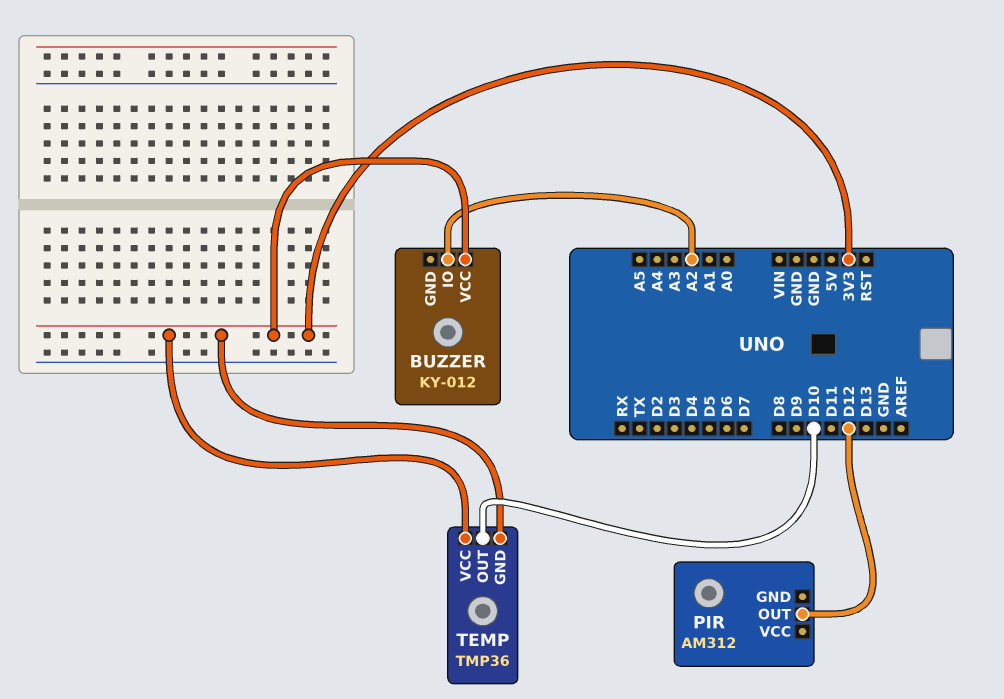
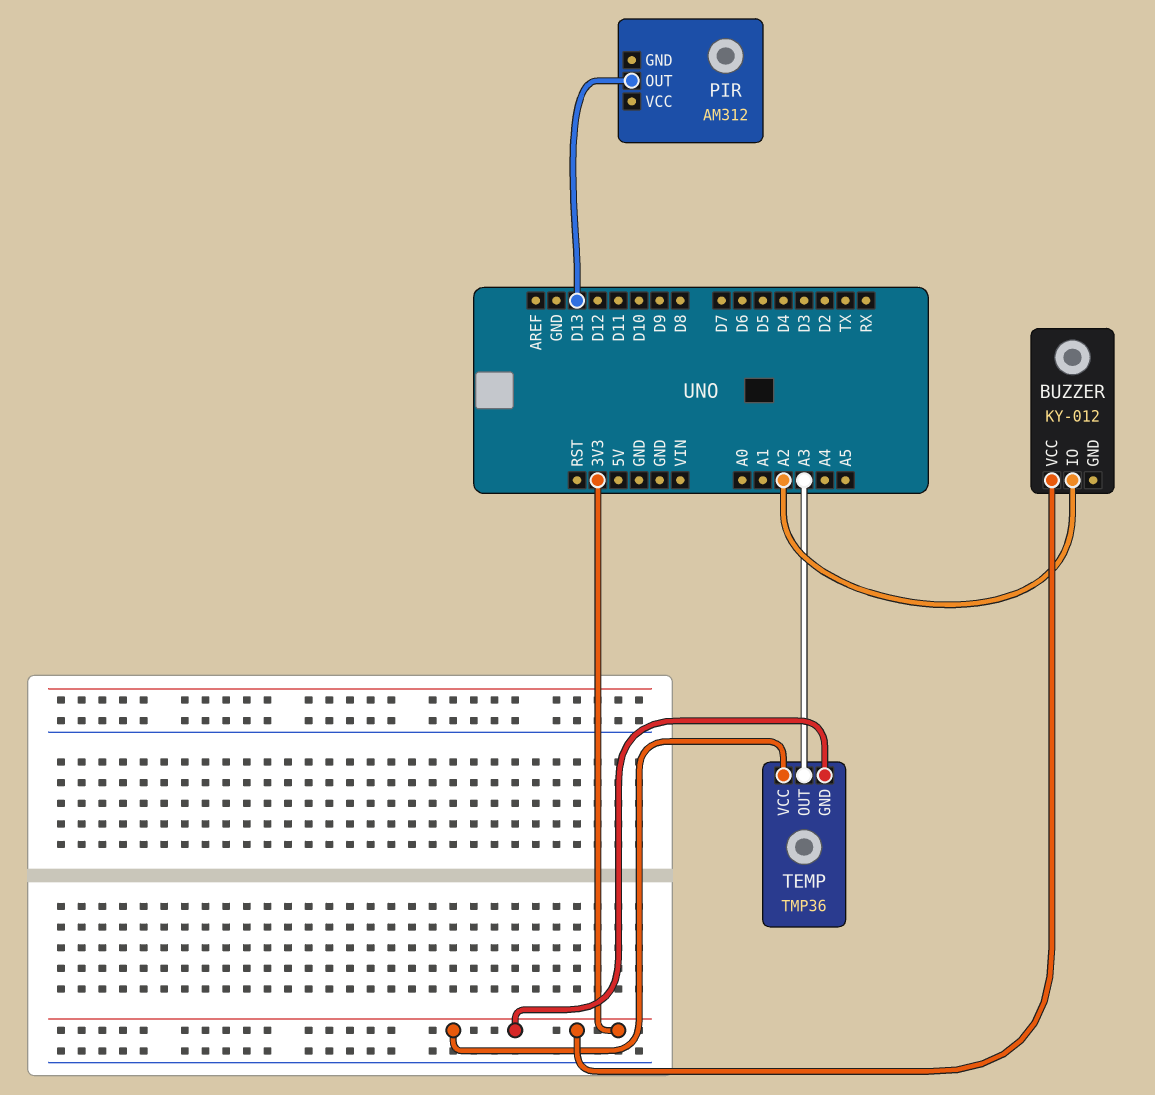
PIR pin OUT: D12 -> D13
TEMP pin OUT: D10 -> A3

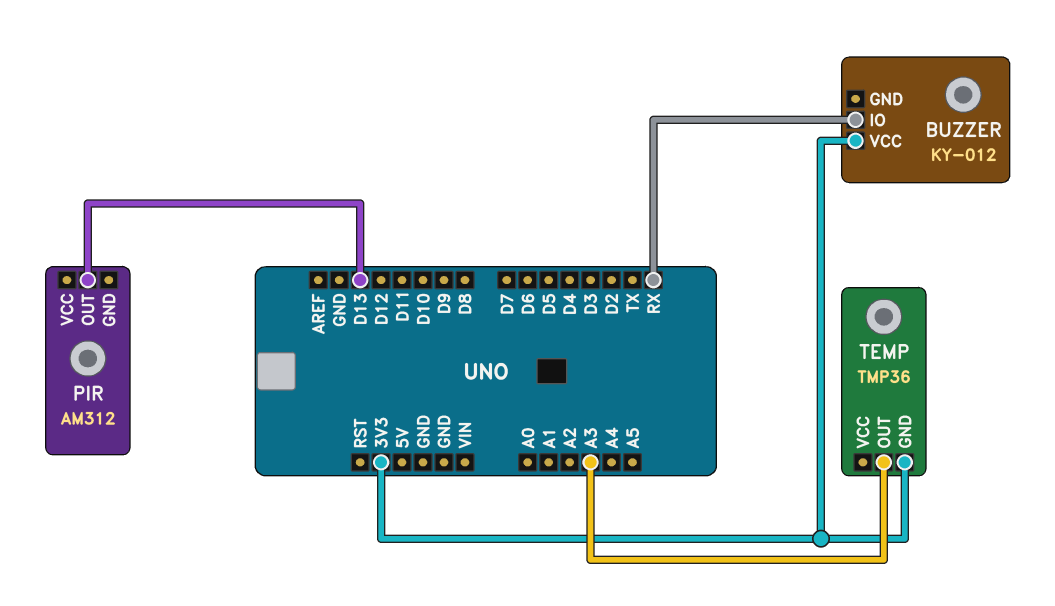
BUZZER pin IO: A2 -> RX
TEMP pin VCC: 3V3 -> none

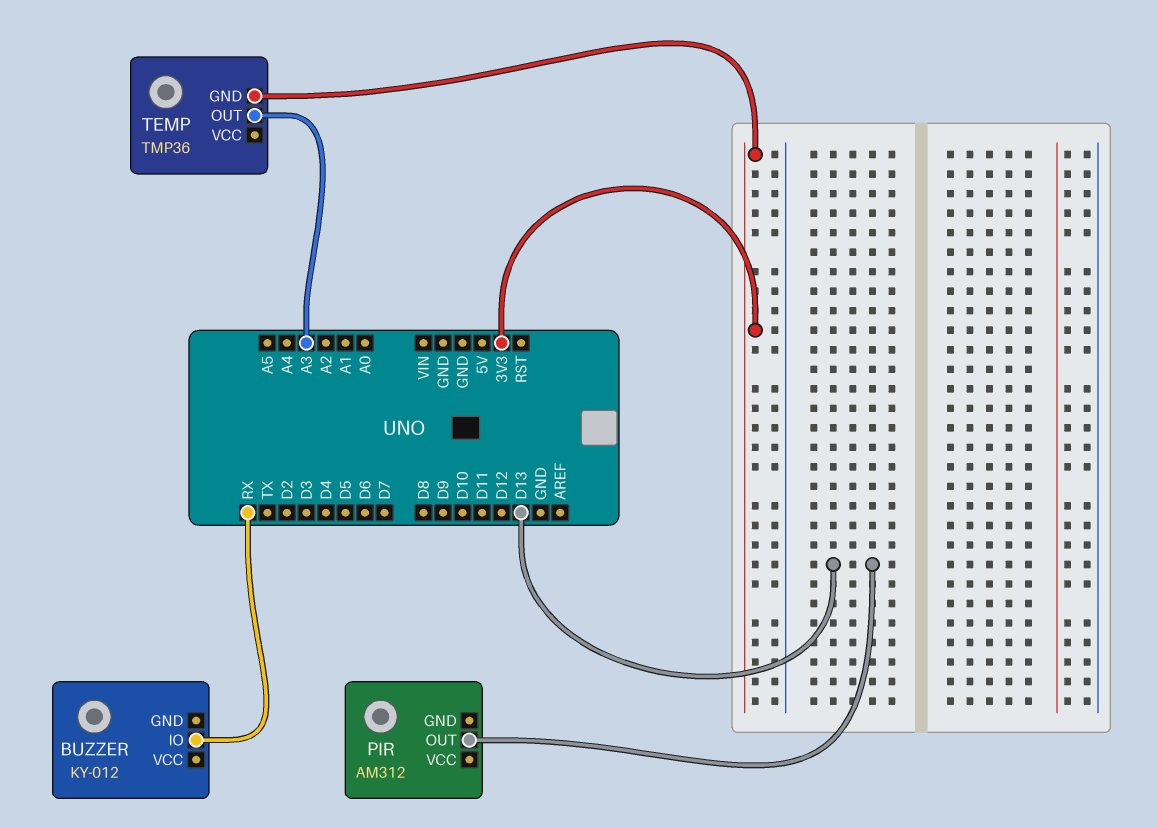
BUZZER pin VCC: 3V3 -> none

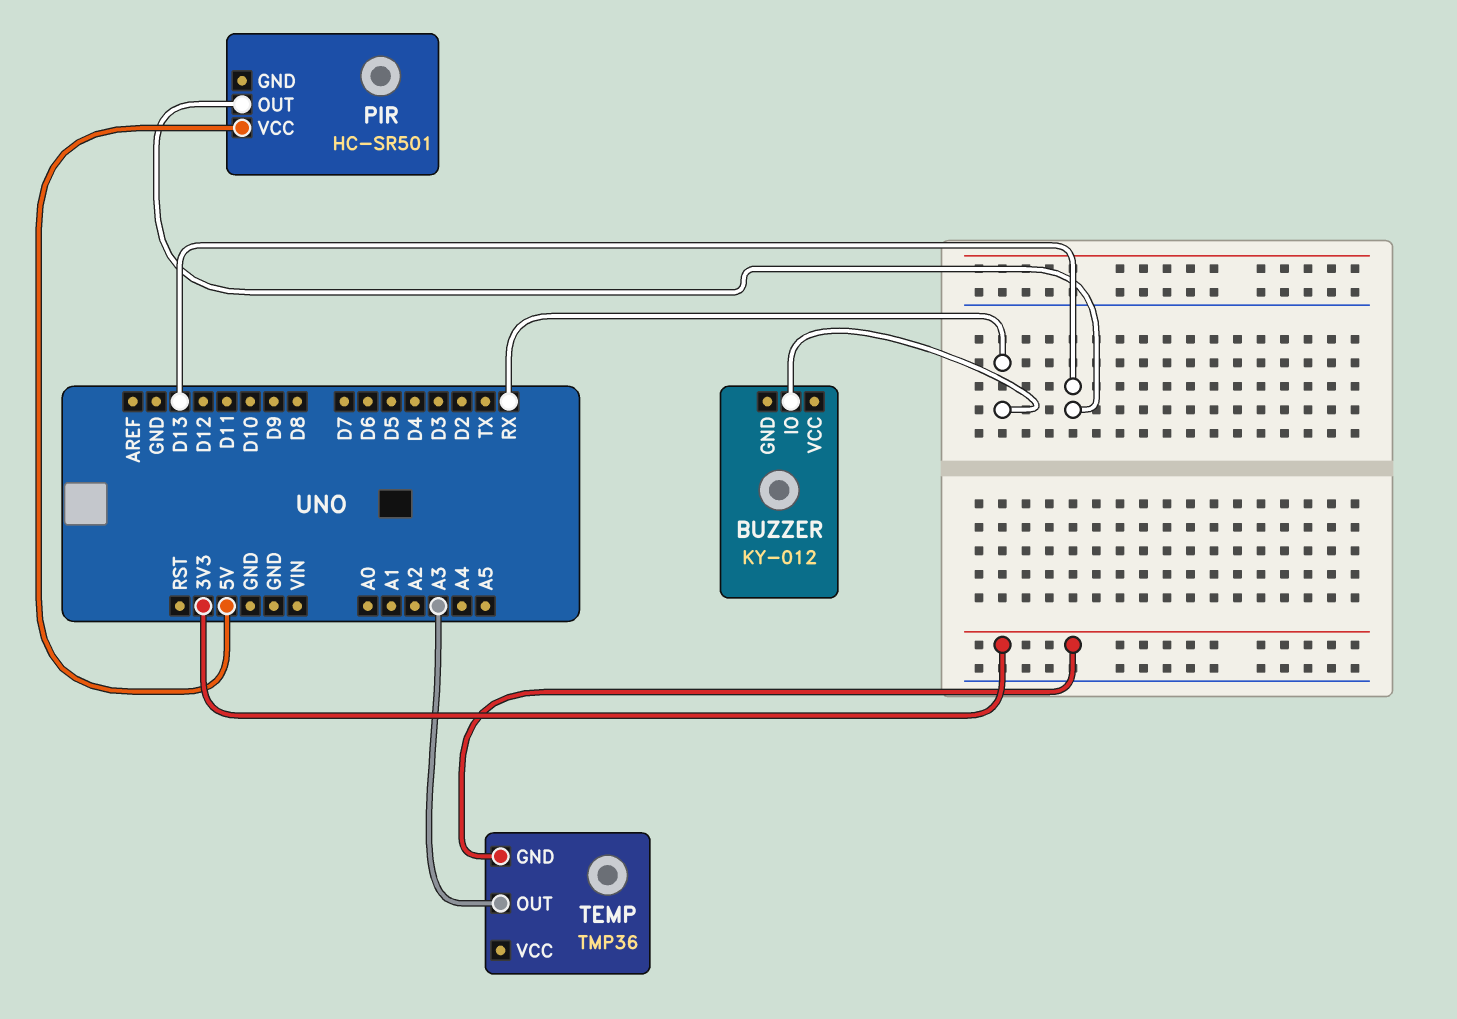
PIR: AM312 -> HC-SR501
PIR pin VCC: none -> 5V

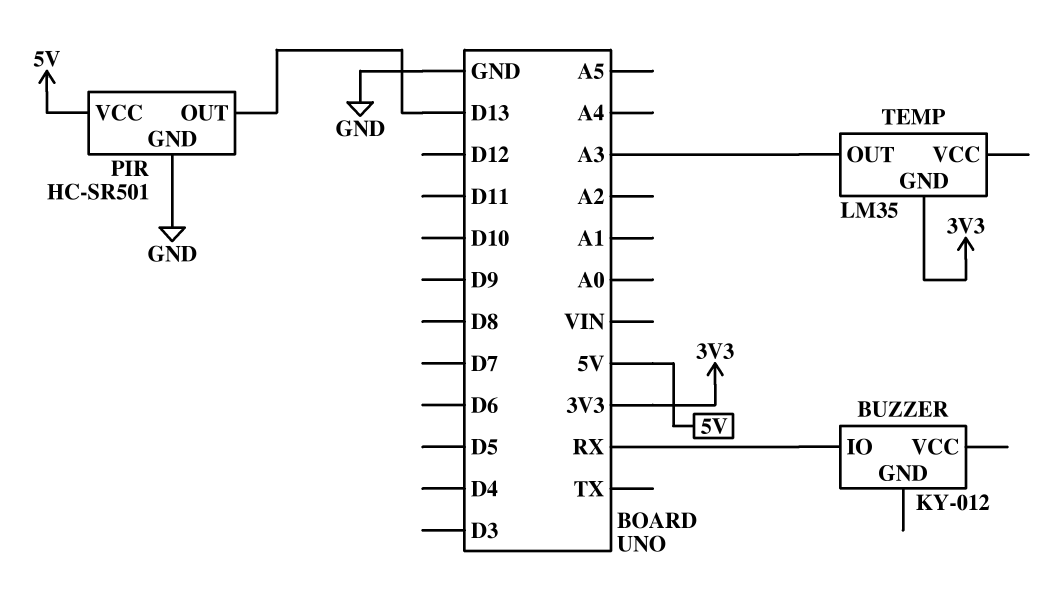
PIR pin GND: none -> GND
TEMP: TMP36 -> LM35

